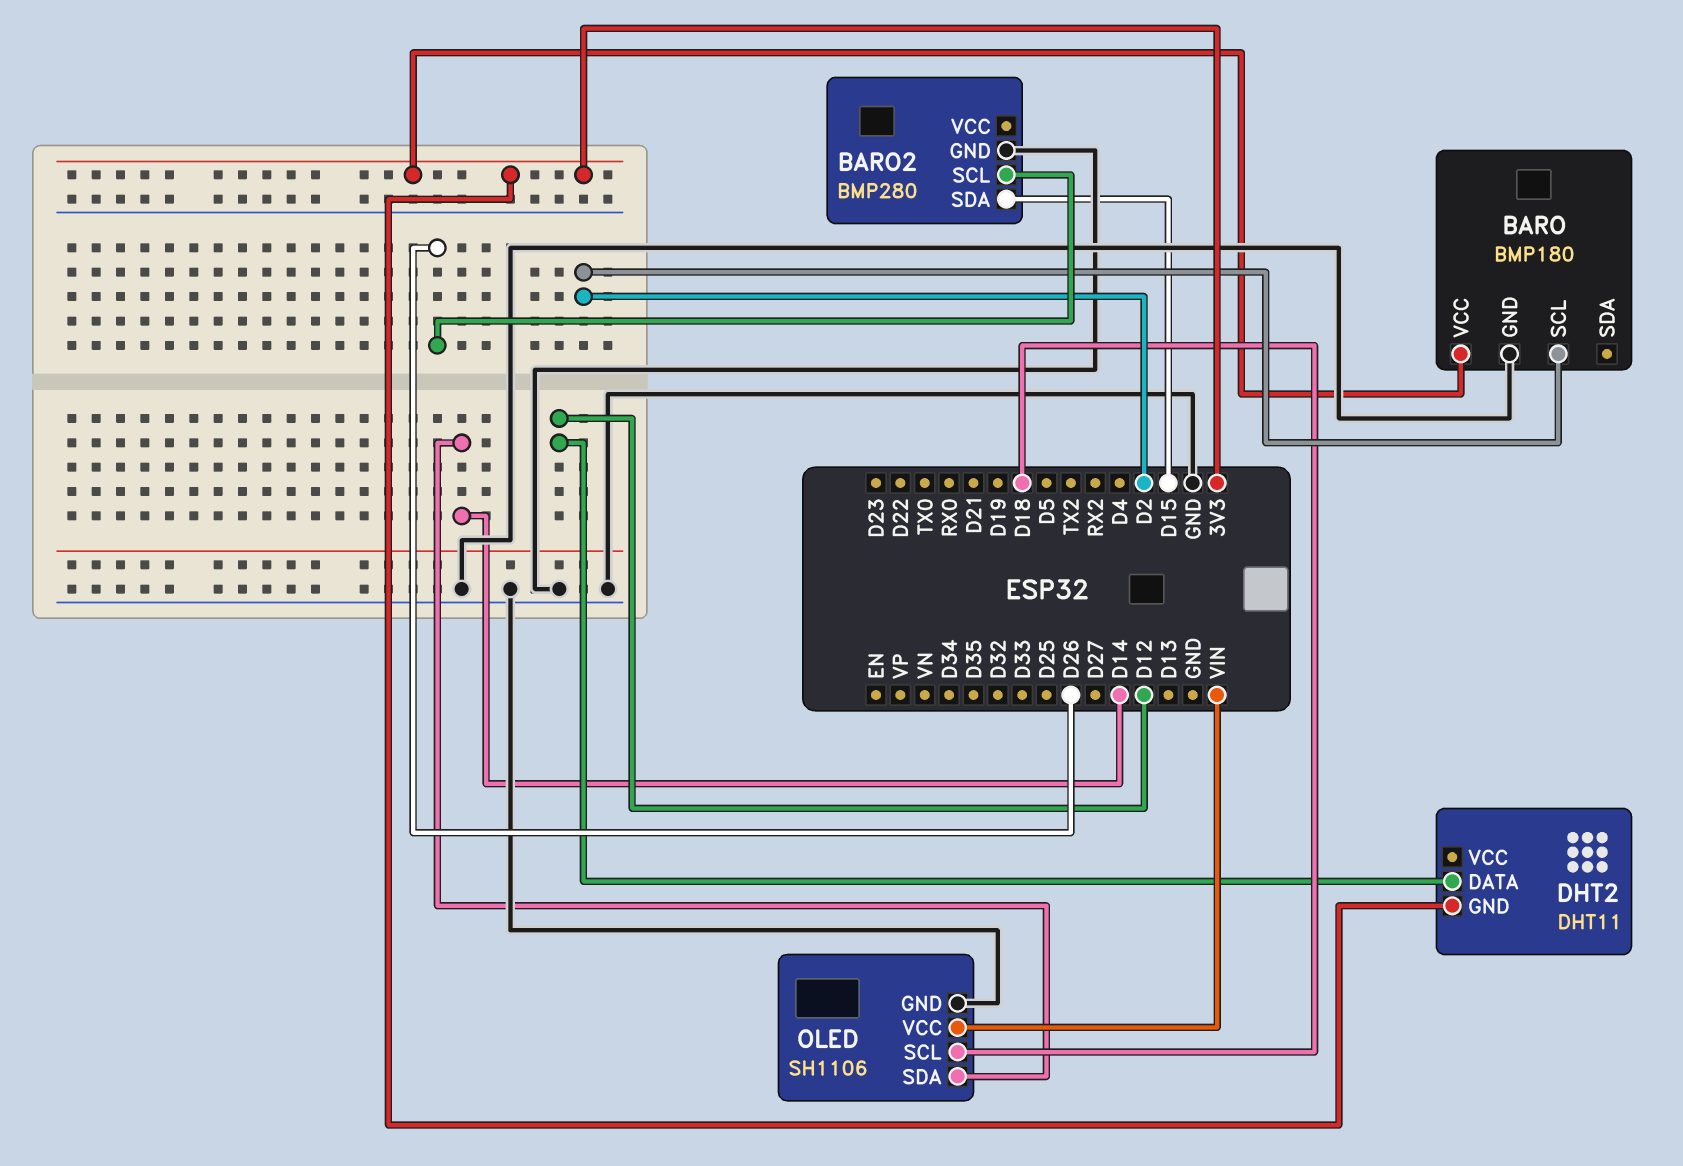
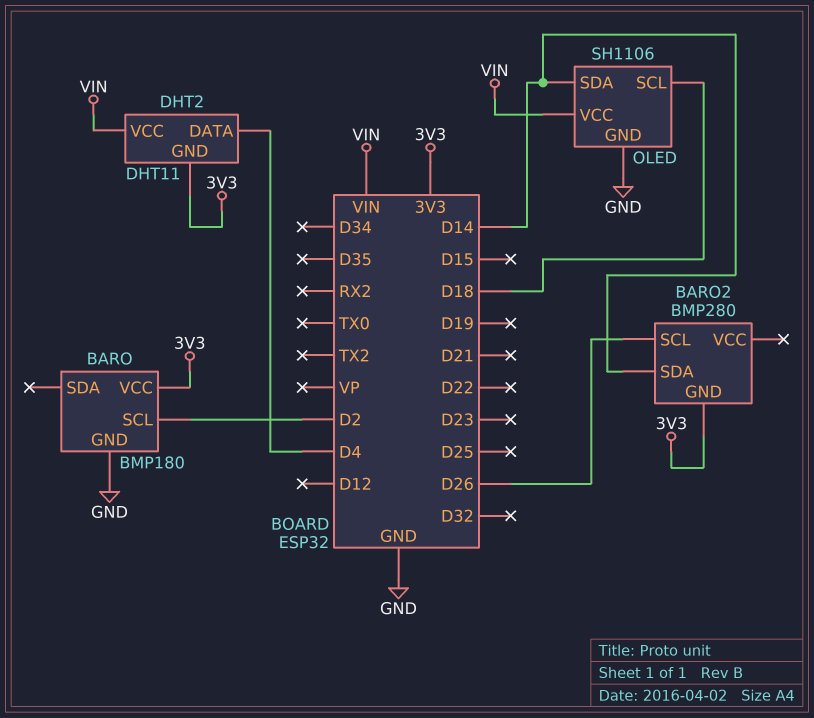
BARO2 pin GND: GND -> 3V3
BARO2 pin SDA: D15 -> D14
DHT2 pin DATA: D12 -> D4
DHT2 pin VCC: none -> VIN

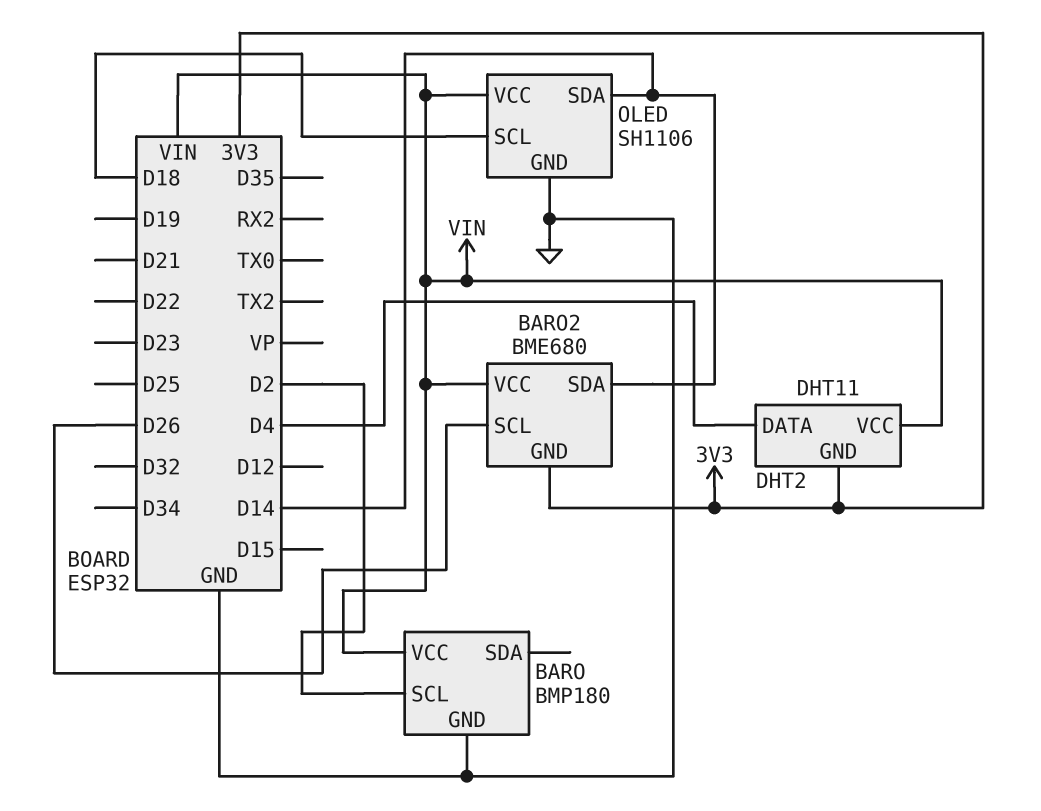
BARO pin VCC: 3V3 -> VIN
BARO2: BMP280 -> BME680
BARO2 pin VCC: none -> VIN

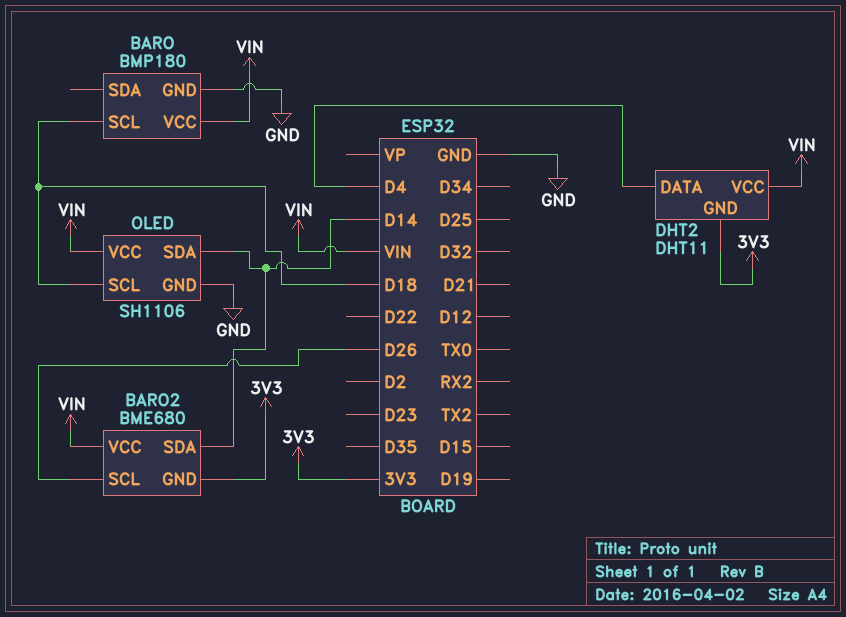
BARO pin SCL: D2 -> D18

